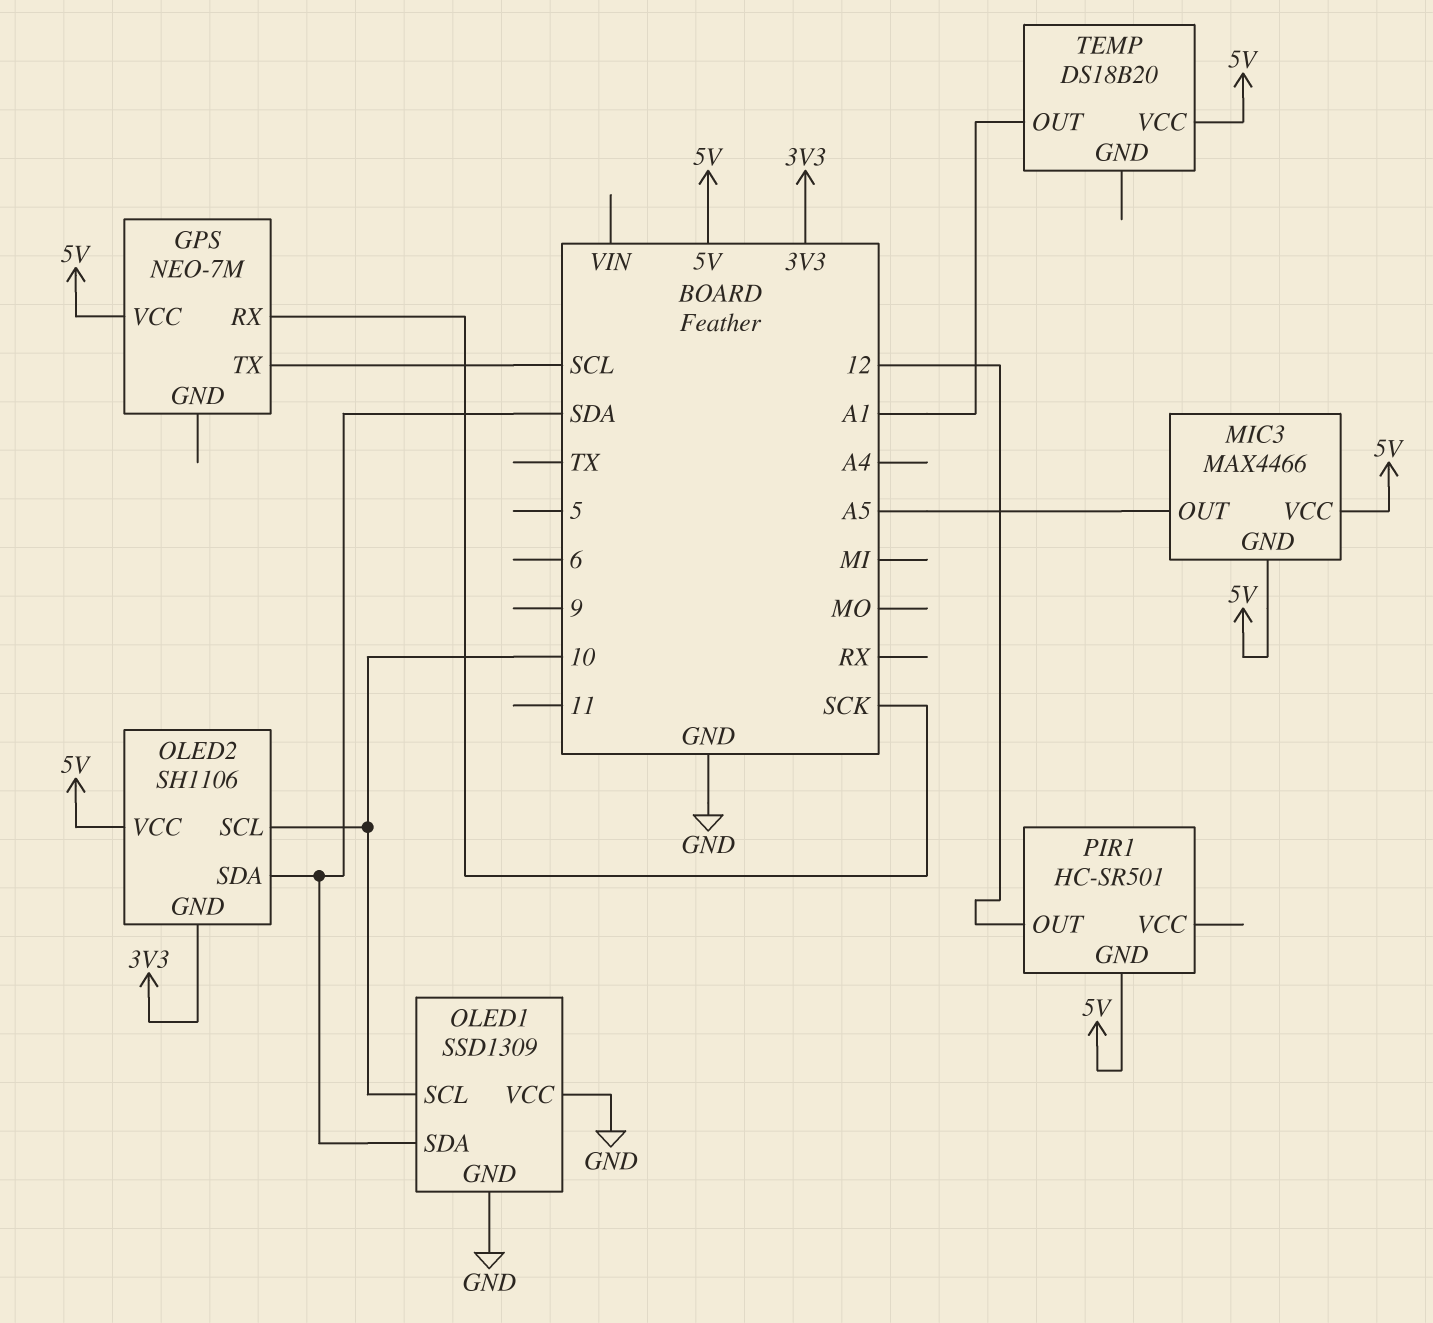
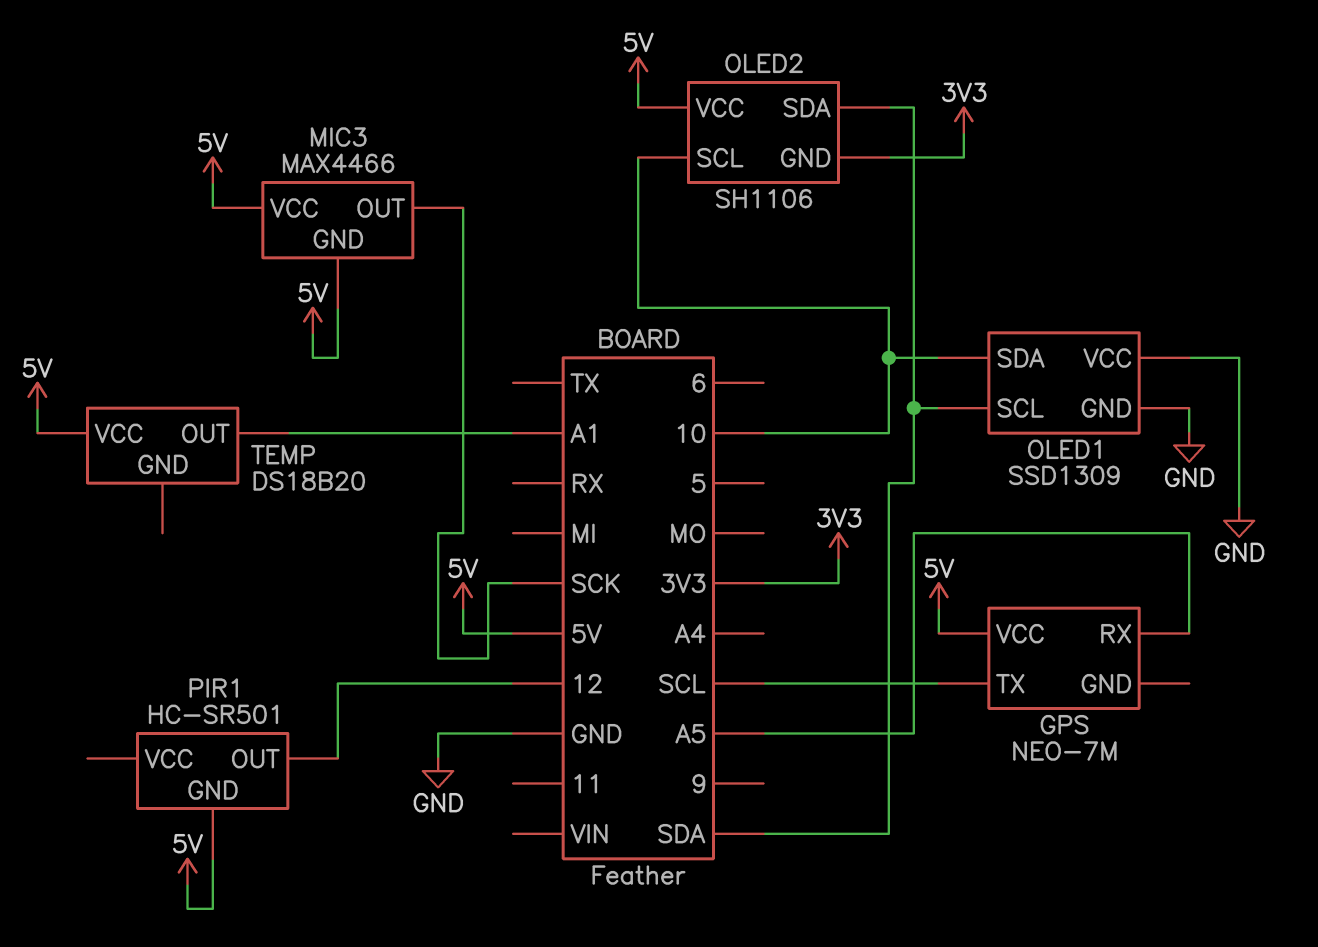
GPS pin RX: SCK -> A5
MIC3 pin OUT: A5 -> SCK
OLED1 pin SCL: 10 -> SDA
OLED1 pin SDA: SDA -> 10

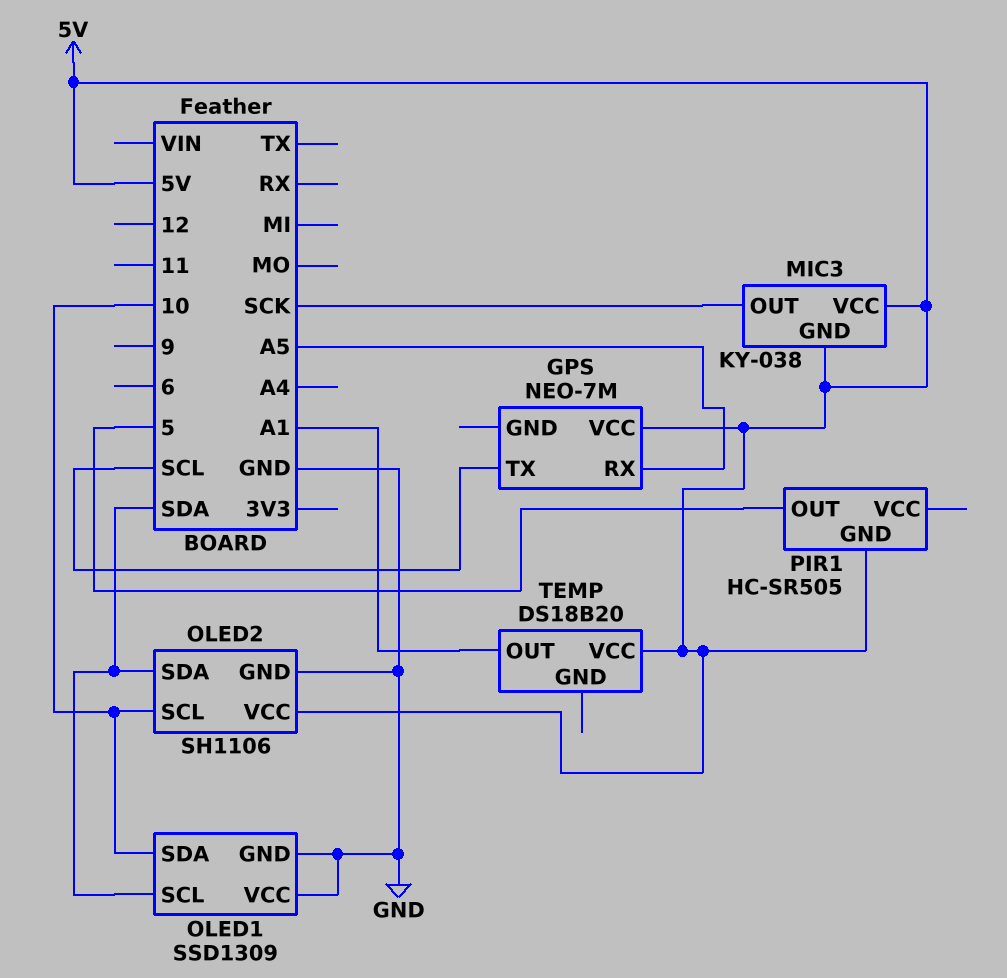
MIC3: MAX4466 -> KY-038
OLED2 pin GND: 3V3 -> GND
PIR1: HC-SR501 -> HC-SR505
PIR1 pin OUT: 12 -> 5

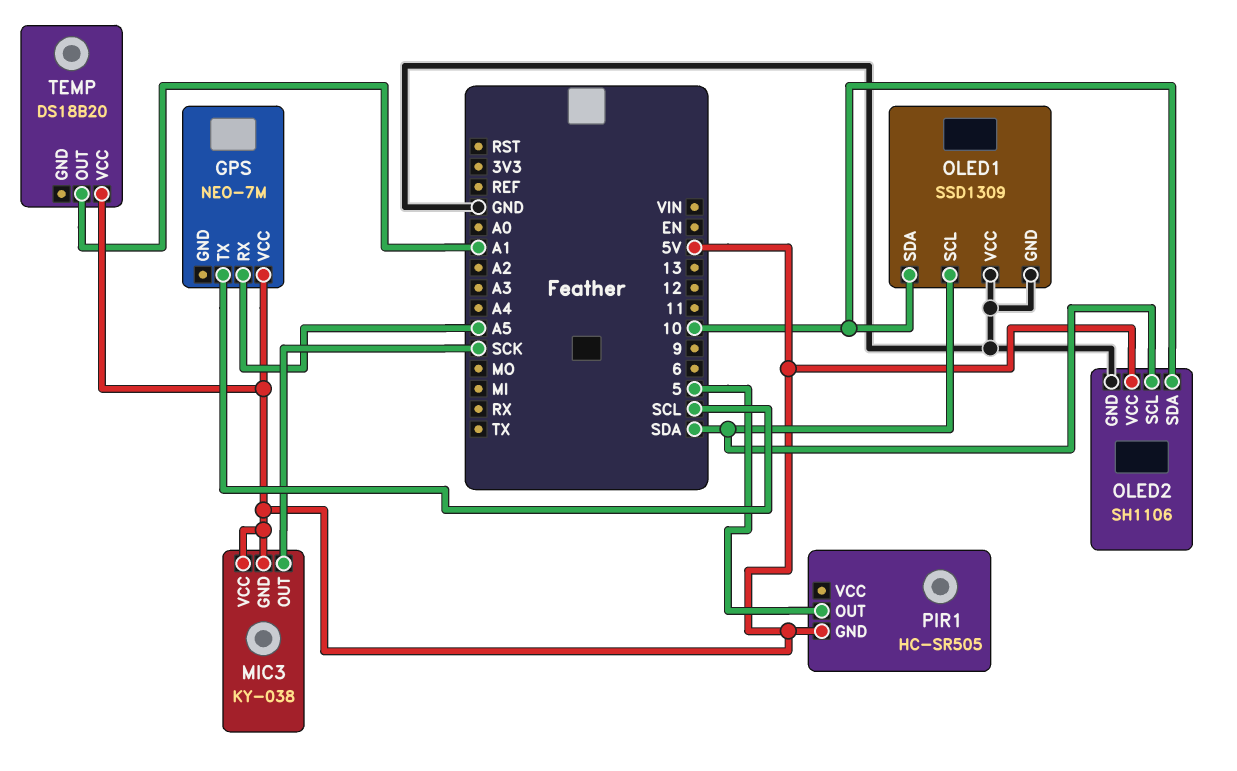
OLED2 pin SCL: 10 -> SDA
OLED2 pin SDA: SDA -> 10

